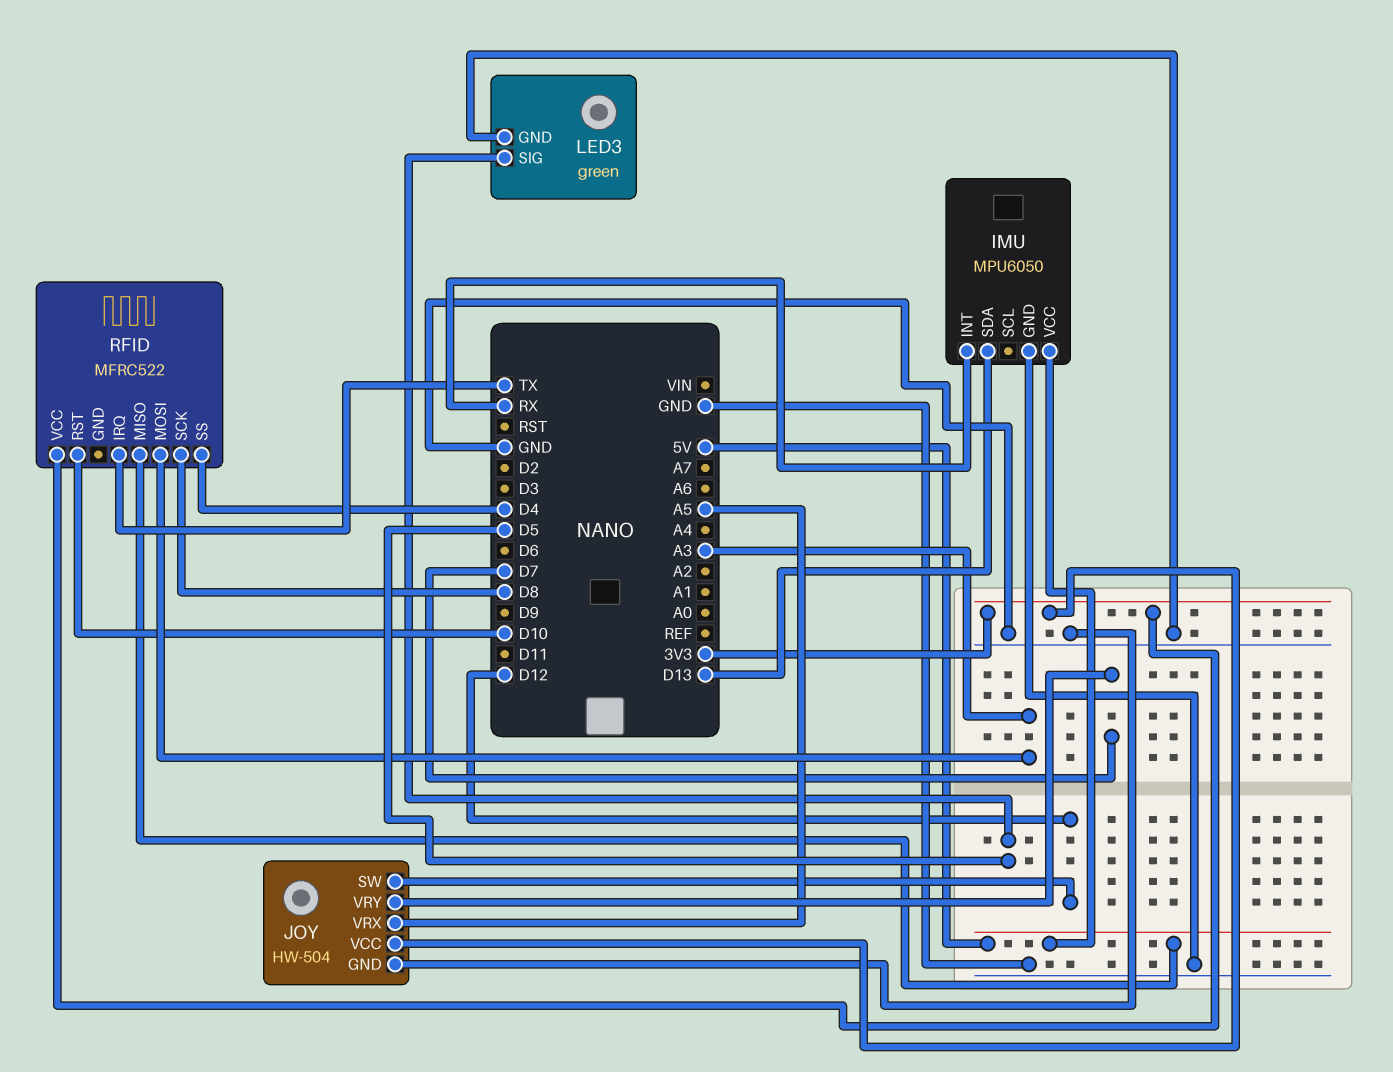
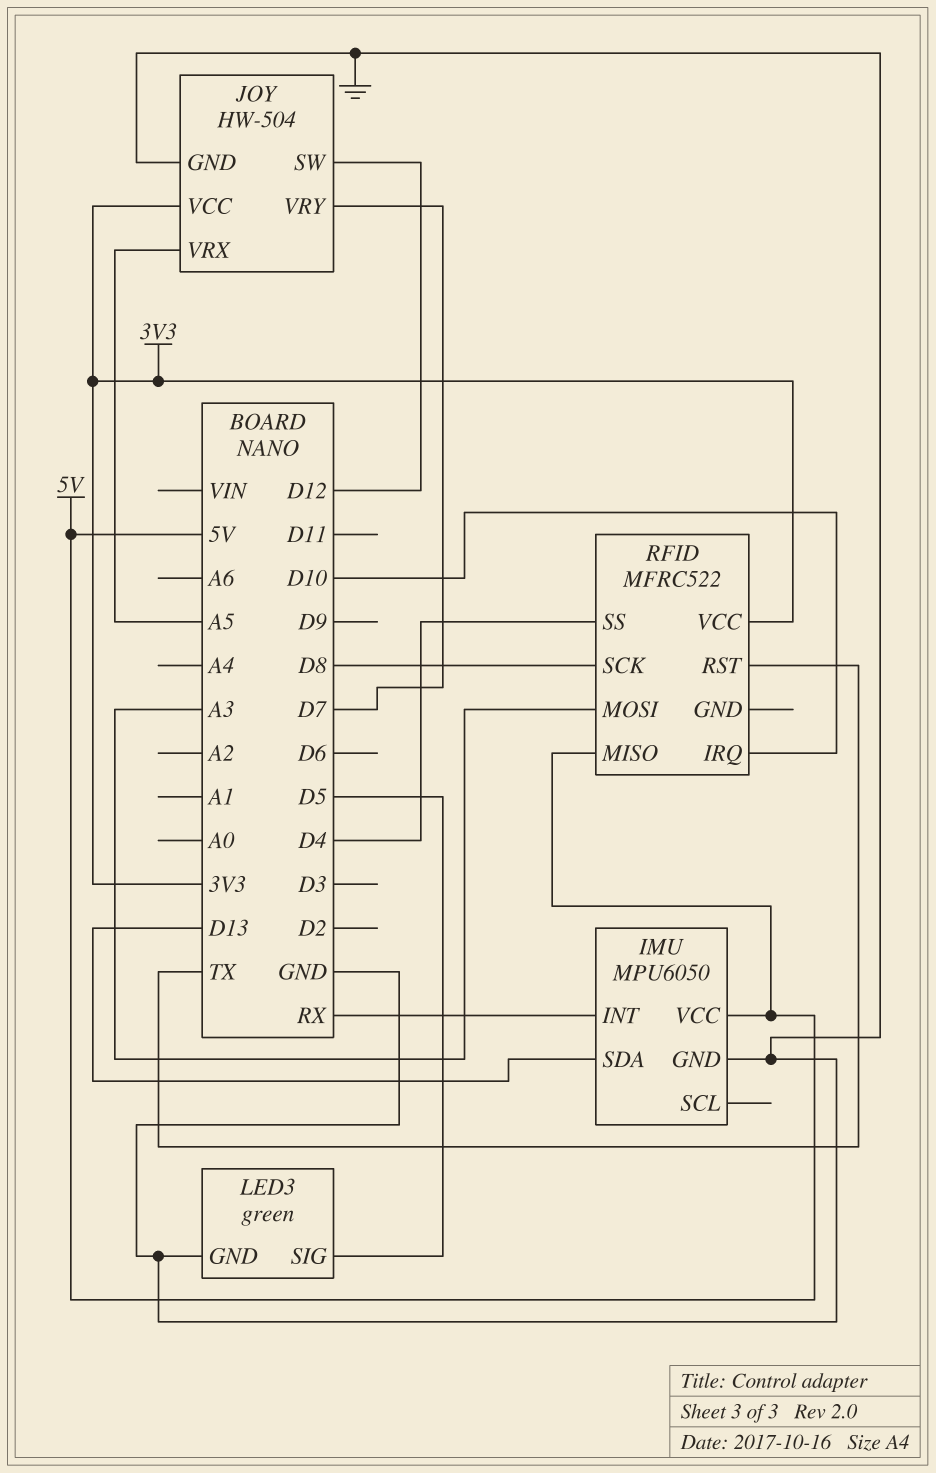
RFID pin IRQ: TX -> D10
RFID pin RST: D10 -> TX

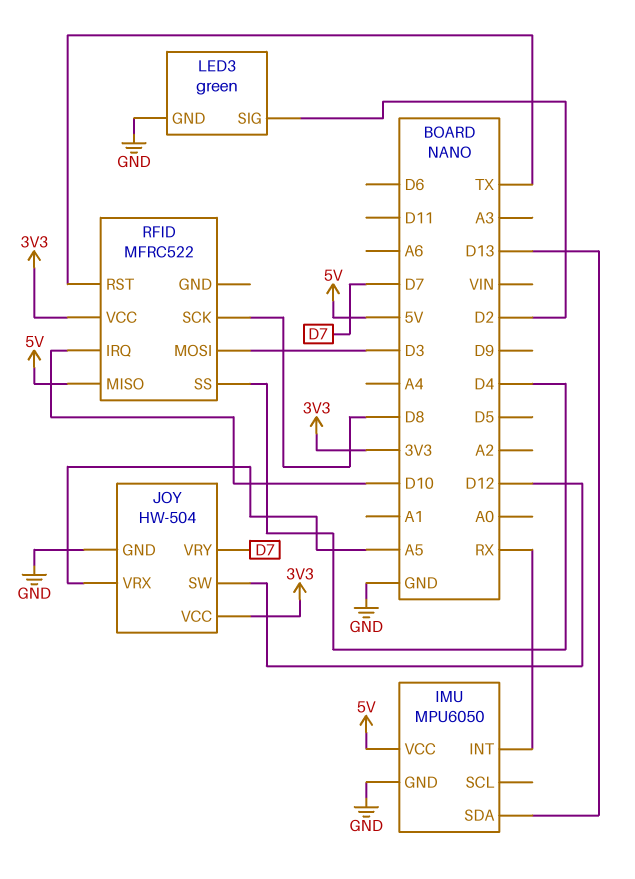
LED3 pin SIG: D5 -> D2
RFID pin MOSI: A3 -> D3

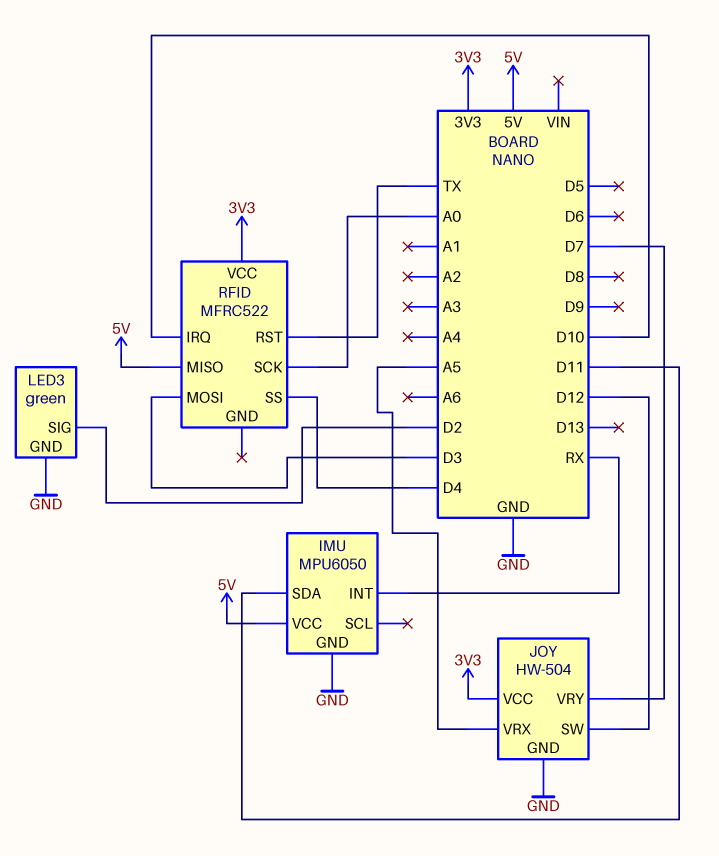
IMU pin SDA: D13 -> D11
RFID pin SCK: D8 -> A0

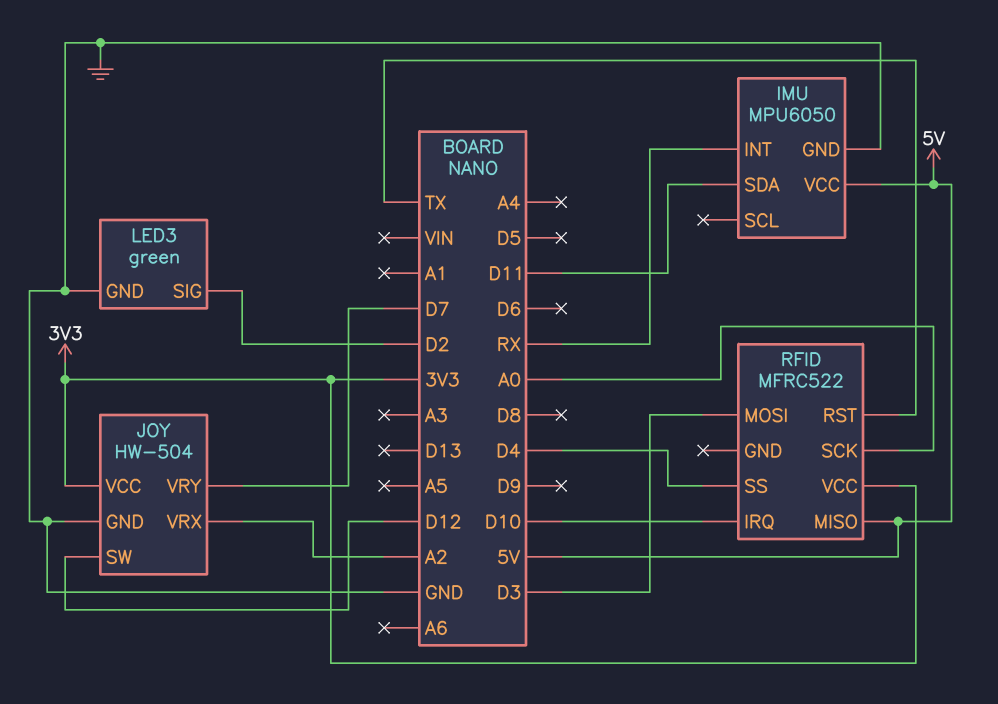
JOY pin VRX: A5 -> A2

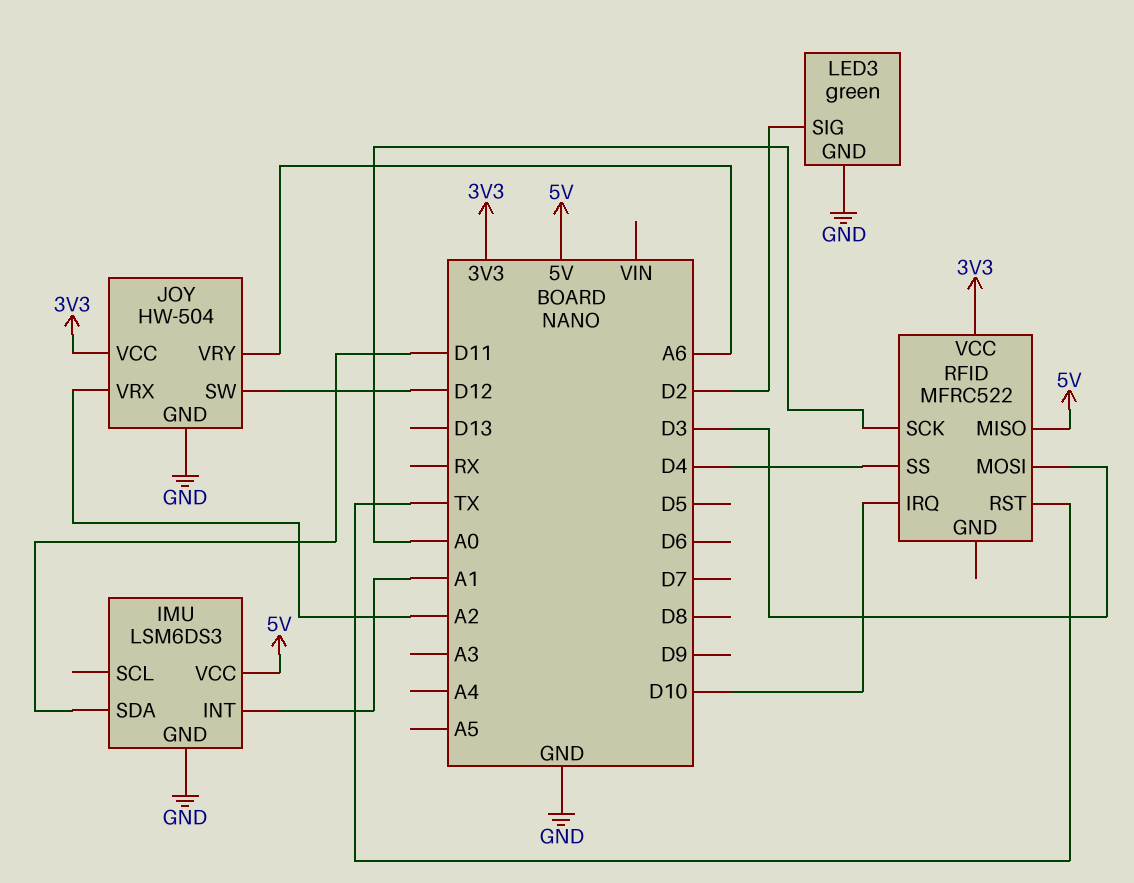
IMU: MPU6050 -> LSM6DS3
IMU pin INT: RX -> A1
JOY pin VRY: D7 -> A6

